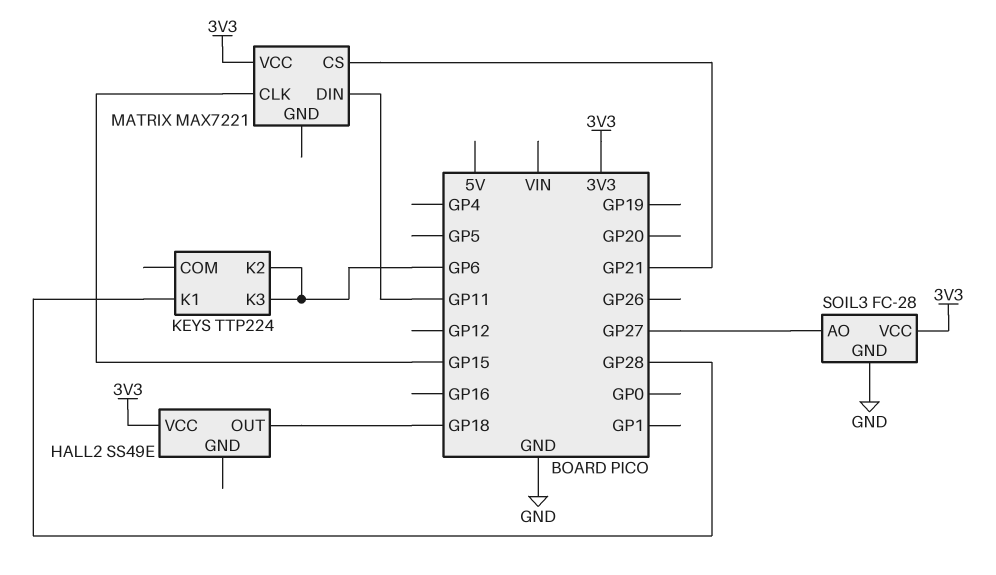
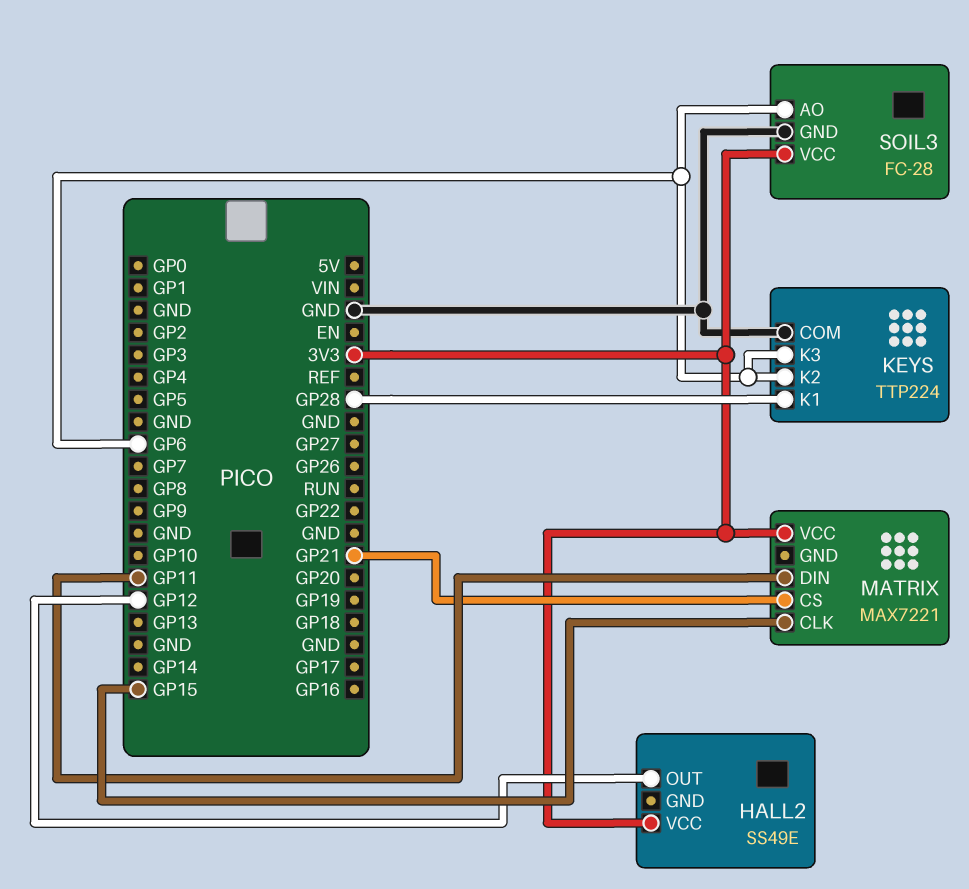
HALL2 pin OUT: GP18 -> GP12
KEYS pin COM: none -> GND
SOIL3 pin AO: GP27 -> GP6

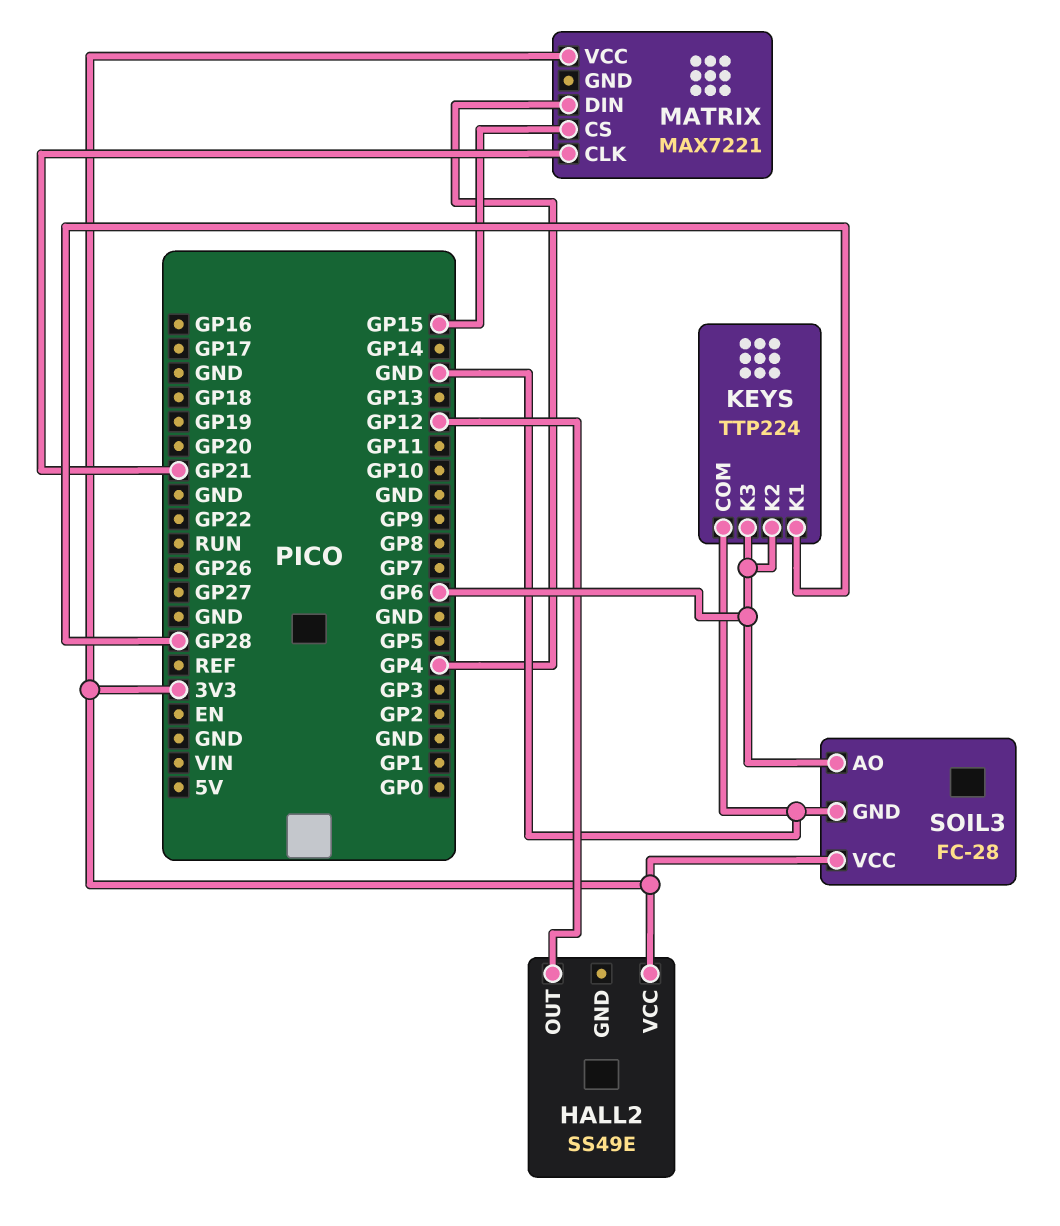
MATRIX pin CLK: GP15 -> GP21
MATRIX pin CS: GP21 -> GP15
MATRIX pin DIN: GP11 -> GP4

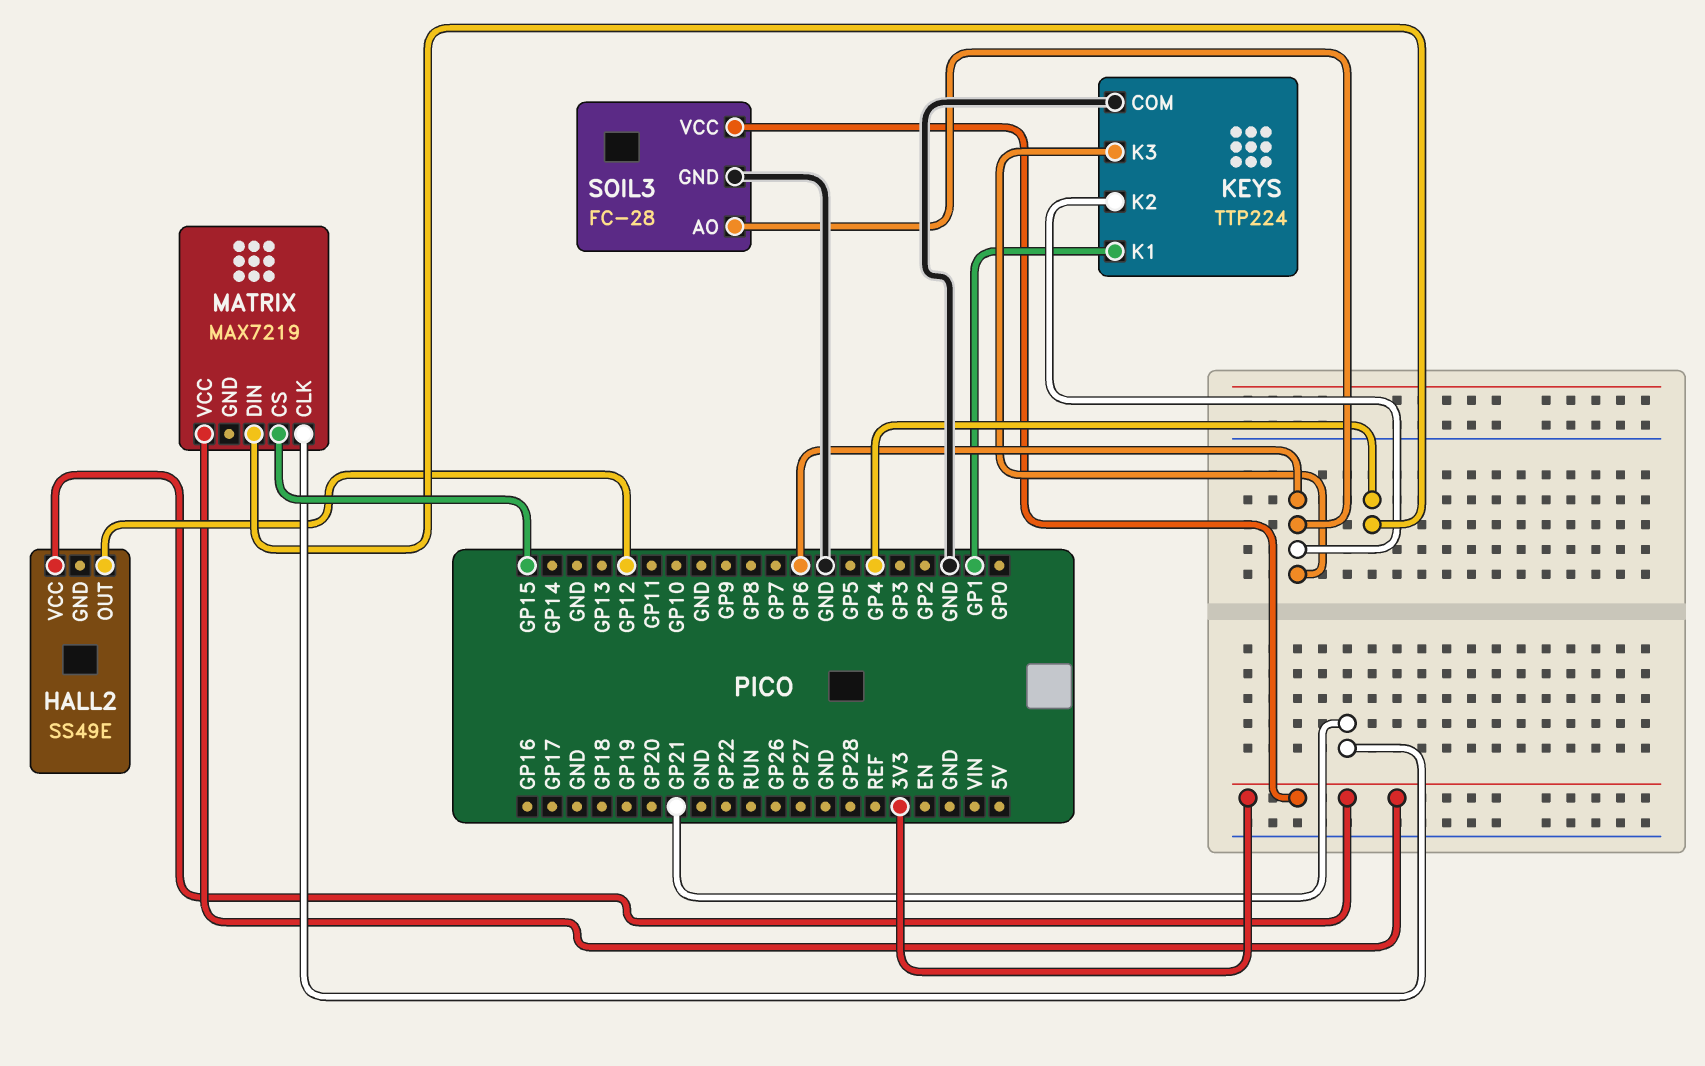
KEYS pin K1: GP28 -> GP1
MATRIX: MAX7221 -> MAX7219

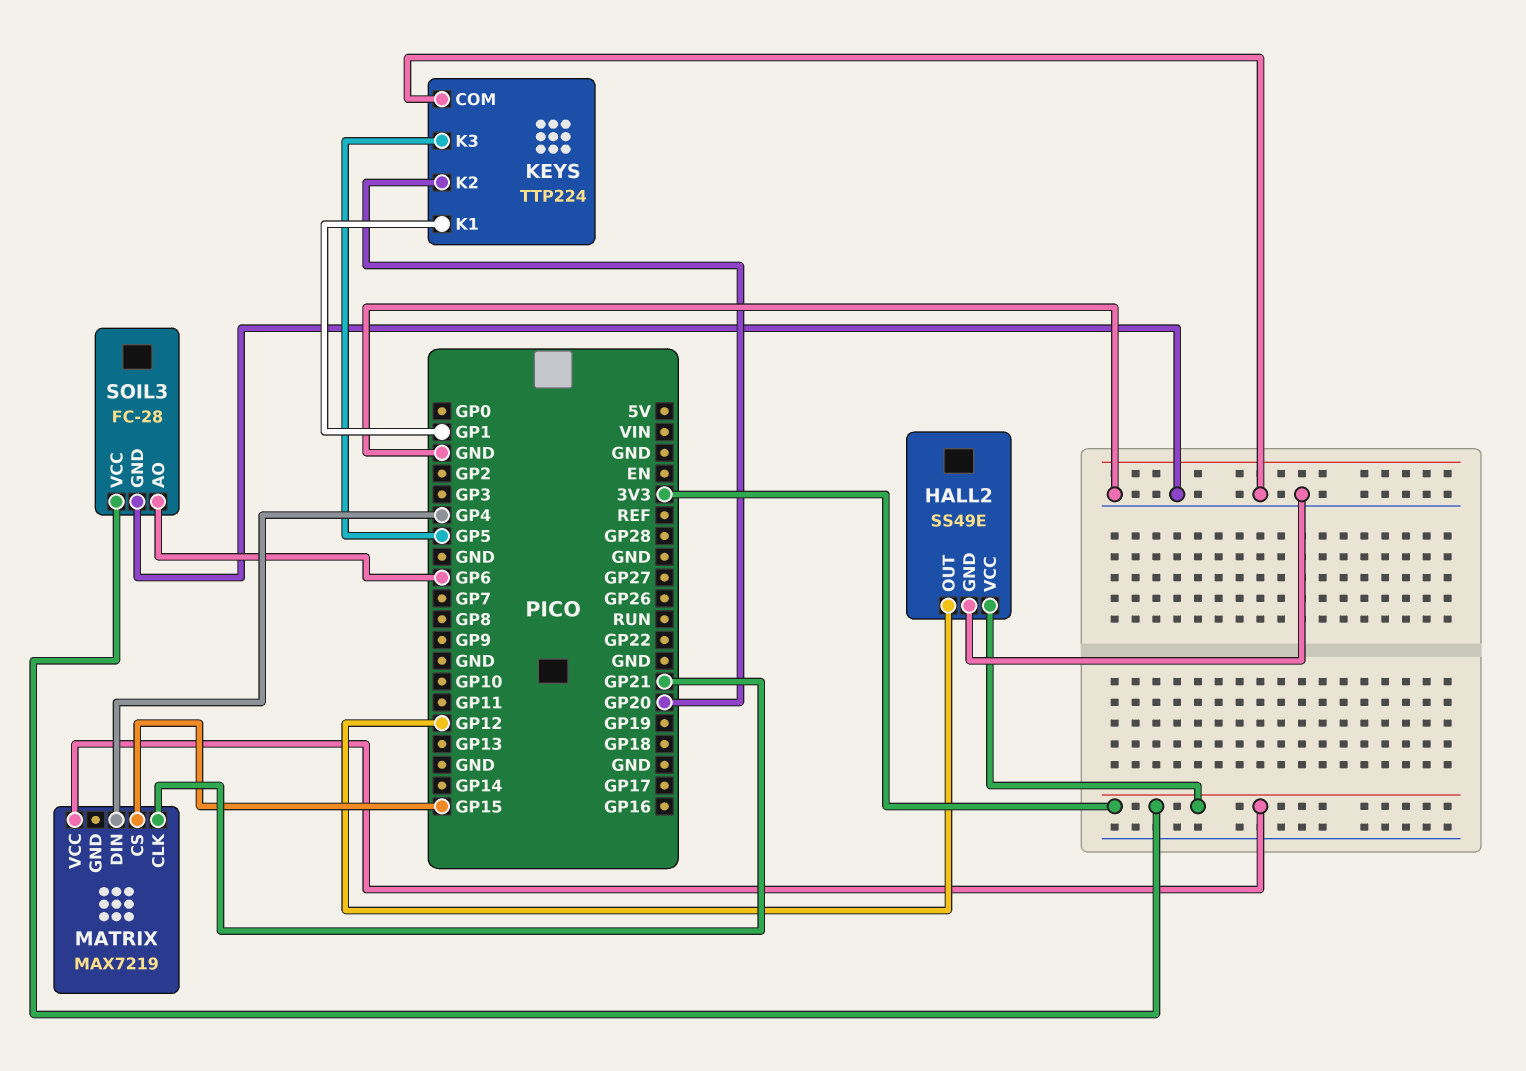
HALL2 pin GND: none -> GND
KEYS pin K2: GP6 -> GP20
KEYS pin K3: GP6 -> GP5

